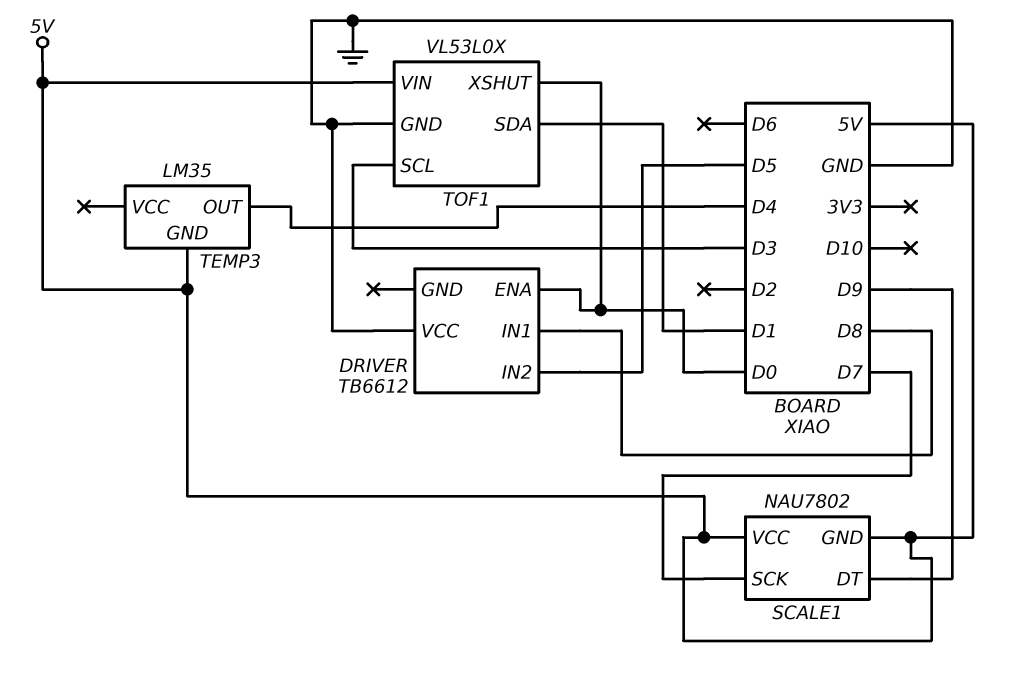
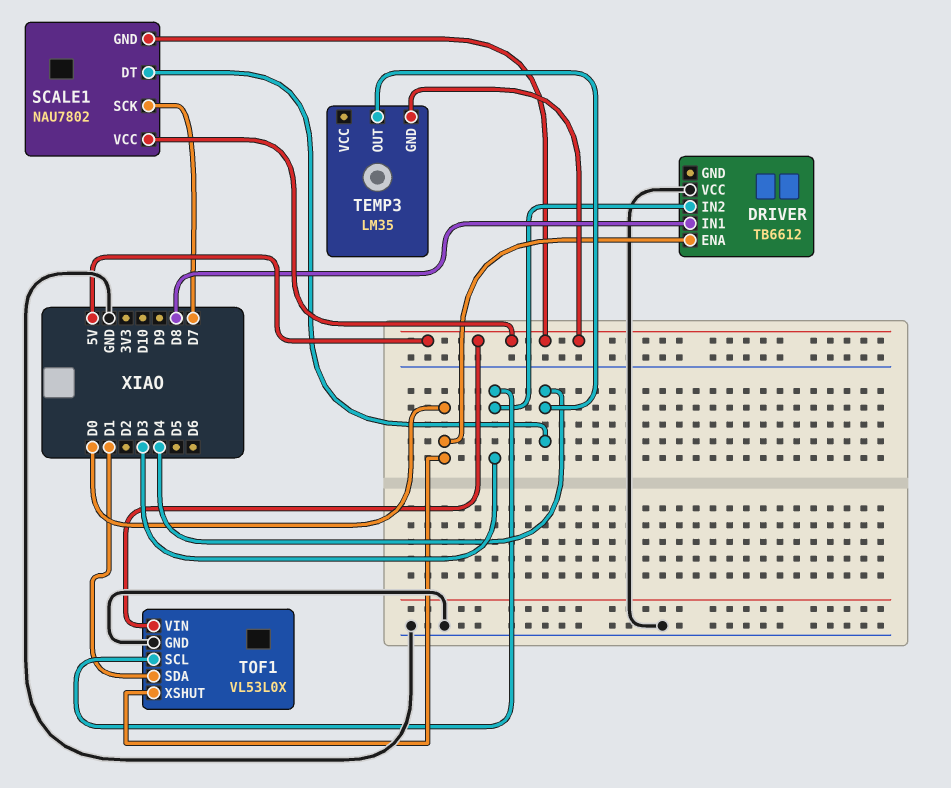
DRIVER pin IN2: D5 -> D3
SCALE1 pin DT: D9 -> D4

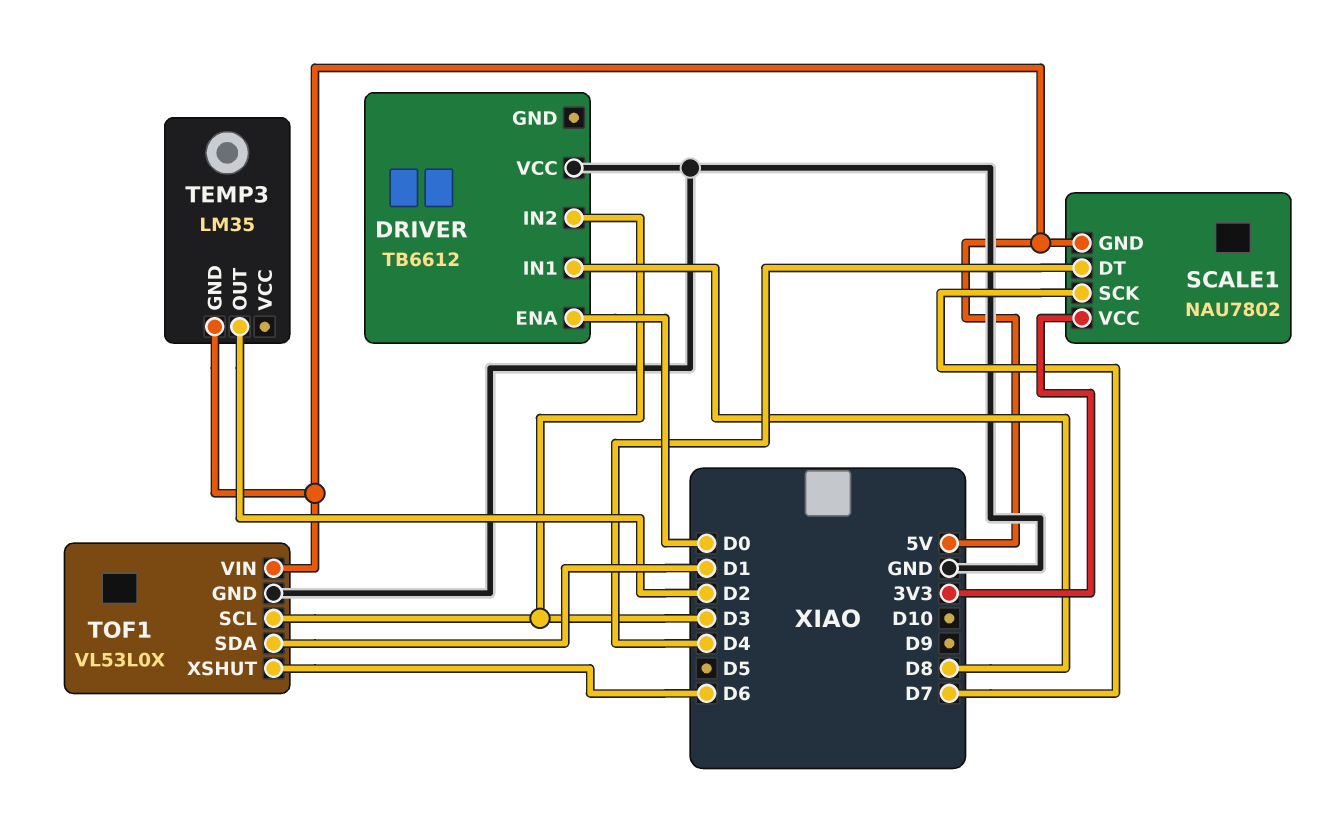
SCALE1 pin VCC: 5V -> 3V3
TEMP3 pin OUT: D4 -> D2
TOF1 pin XSHUT: D0 -> D6

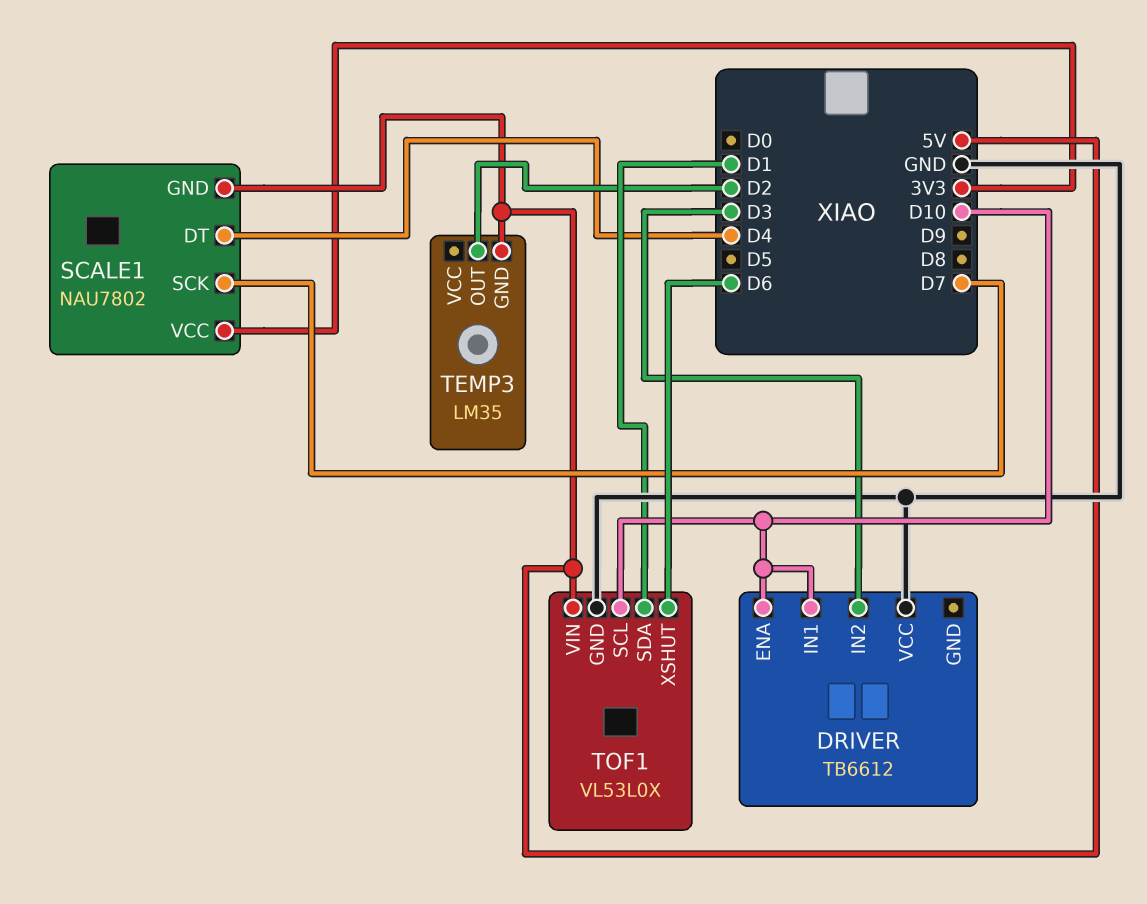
DRIVER pin ENA: D0 -> D10
DRIVER pin IN1: D8 -> D10
TOF1 pin SCL: D3 -> D10

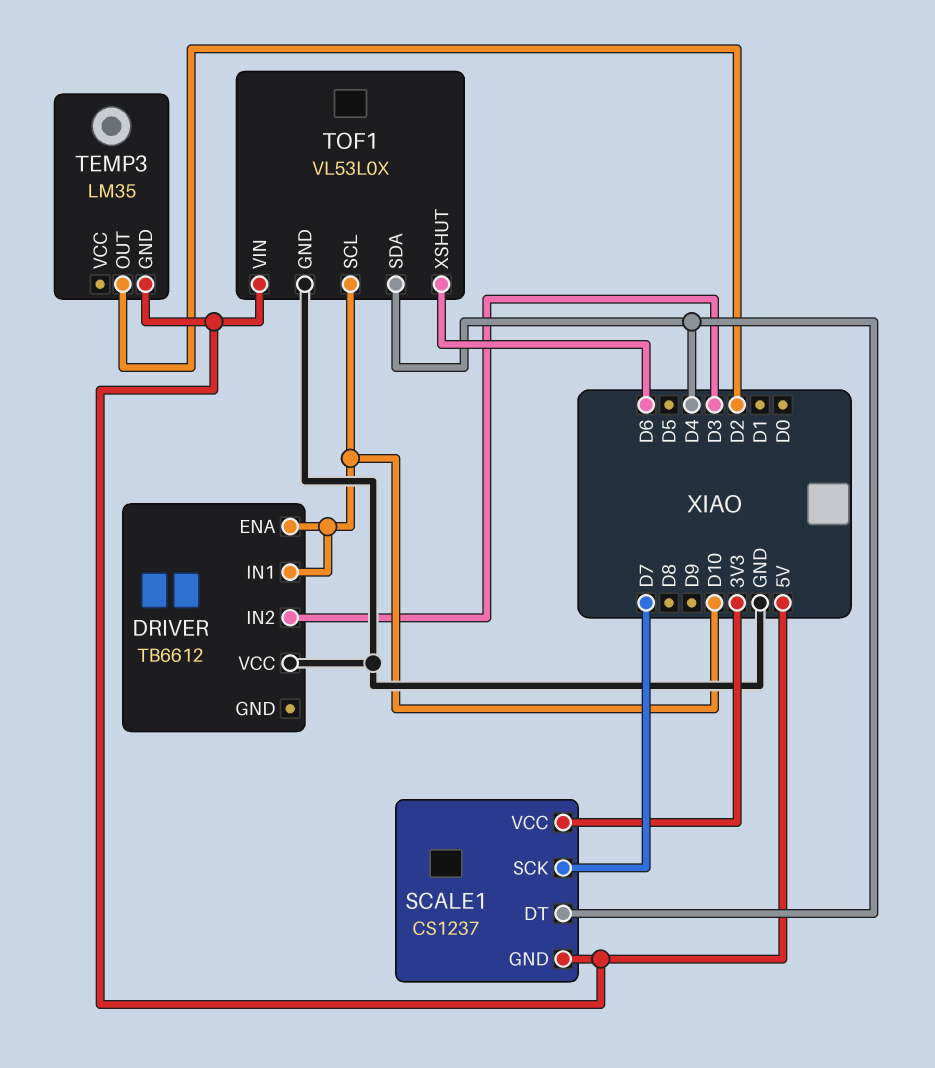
SCALE1: NAU7802 -> CS1237
TOF1 pin SDA: D1 -> D4

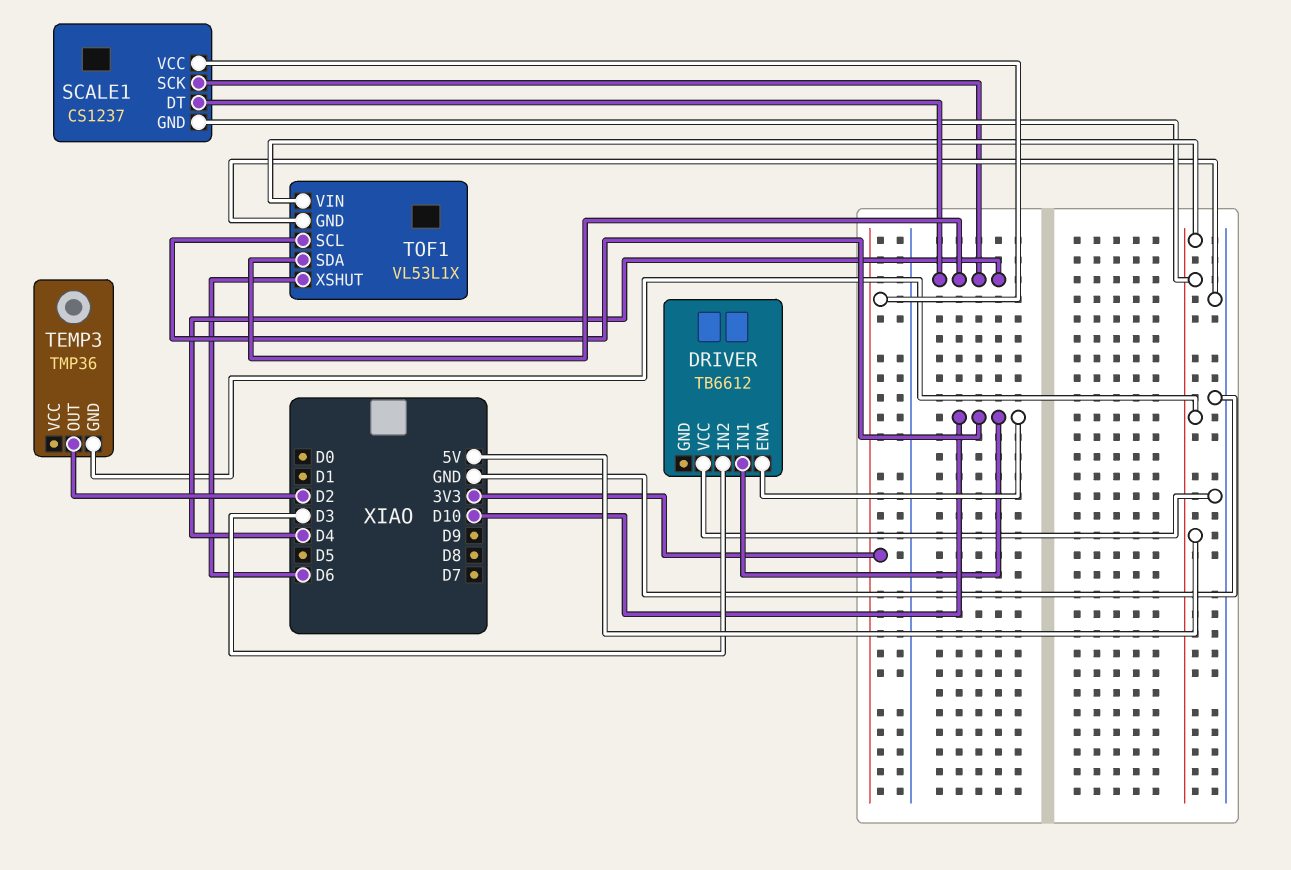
SCALE1 pin SCK: D7 -> D4
TEMP3: LM35 -> TMP36
TOF1: VL53L0X -> VL53L1X

